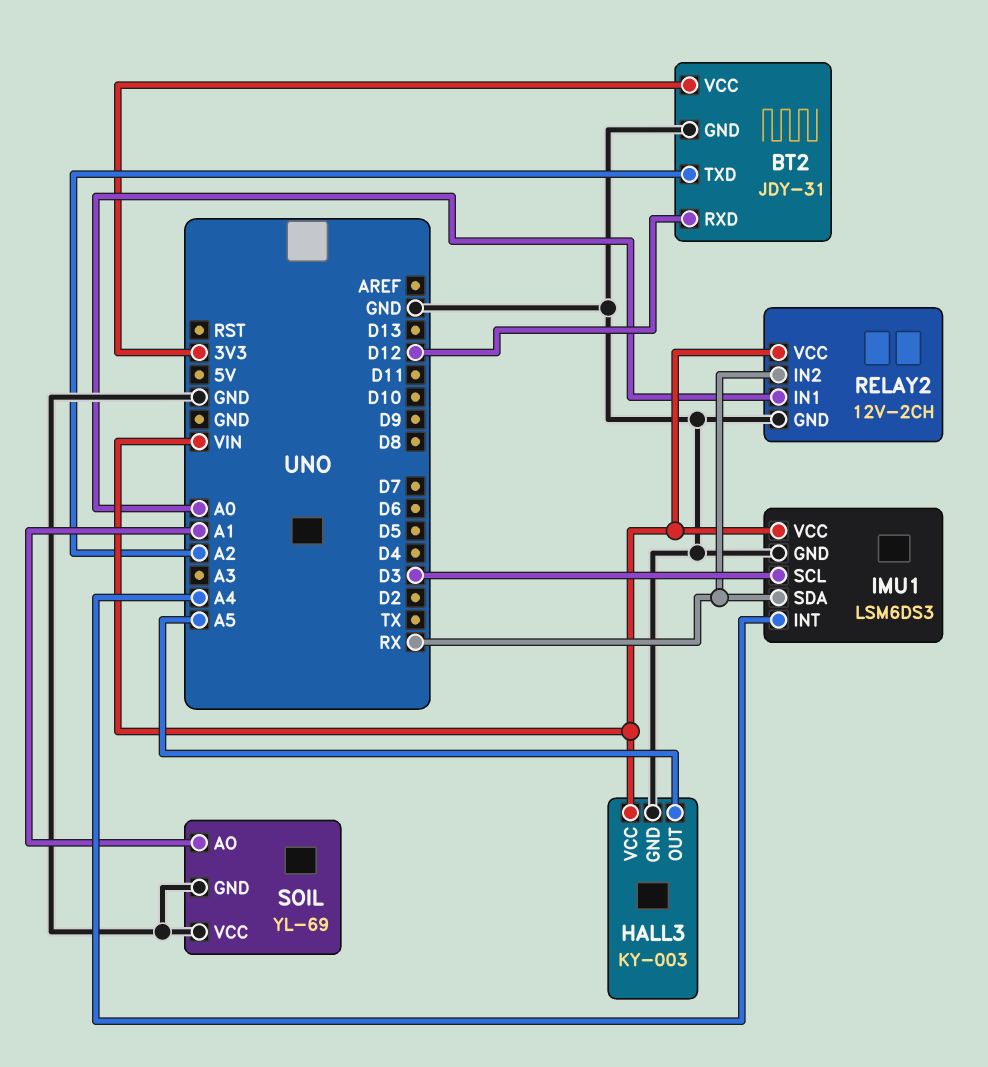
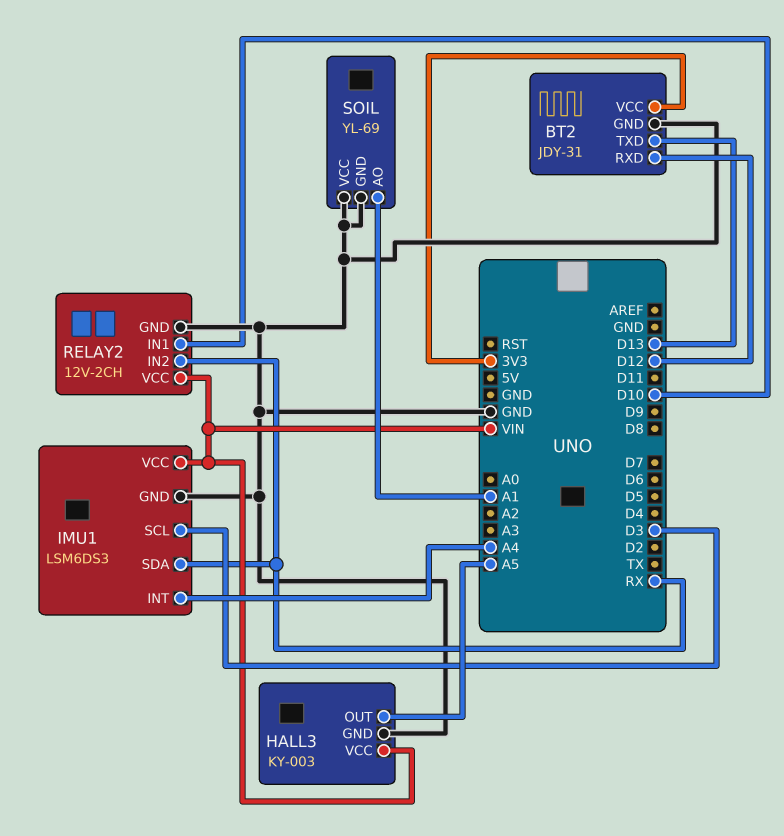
BT2 pin TXD: A2 -> D13
RELAY2 pin IN1: A0 -> D10

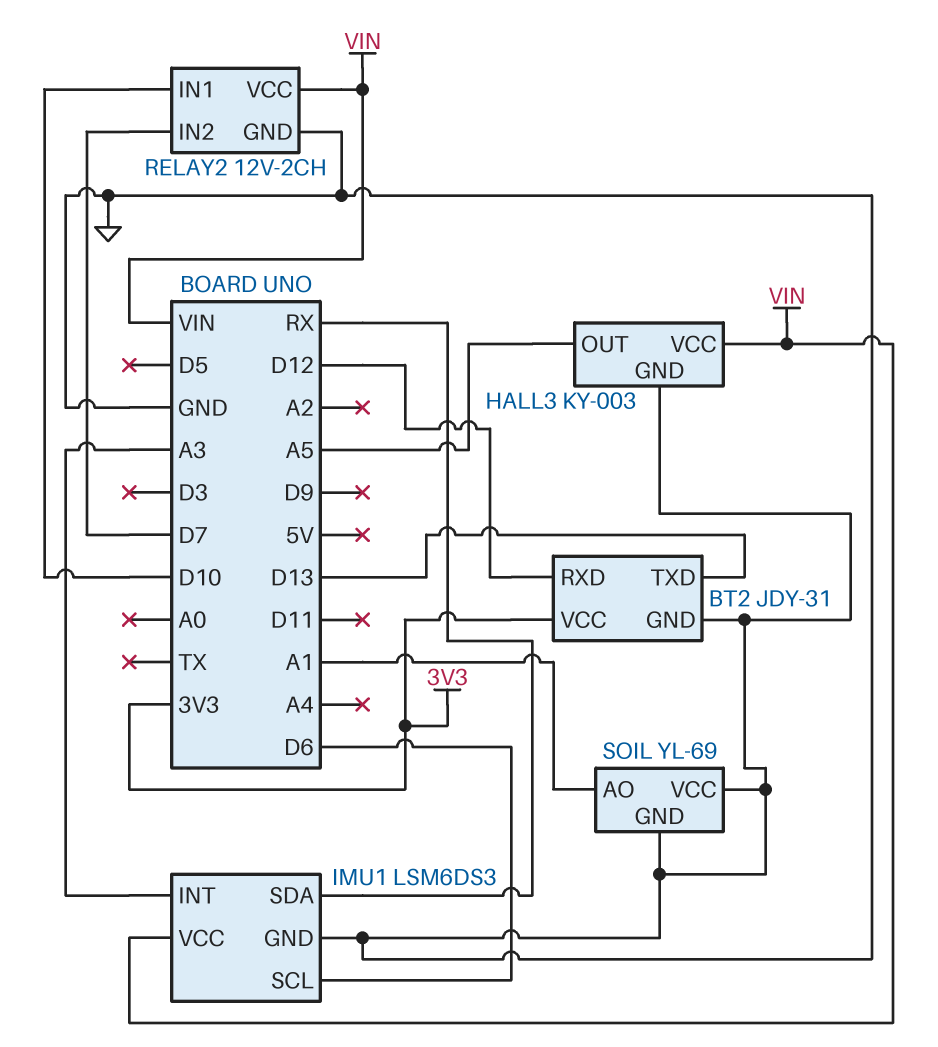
IMU1 pin INT: A4 -> A3
IMU1 pin SCL: D3 -> D6
RELAY2 pin IN2: RX -> D7

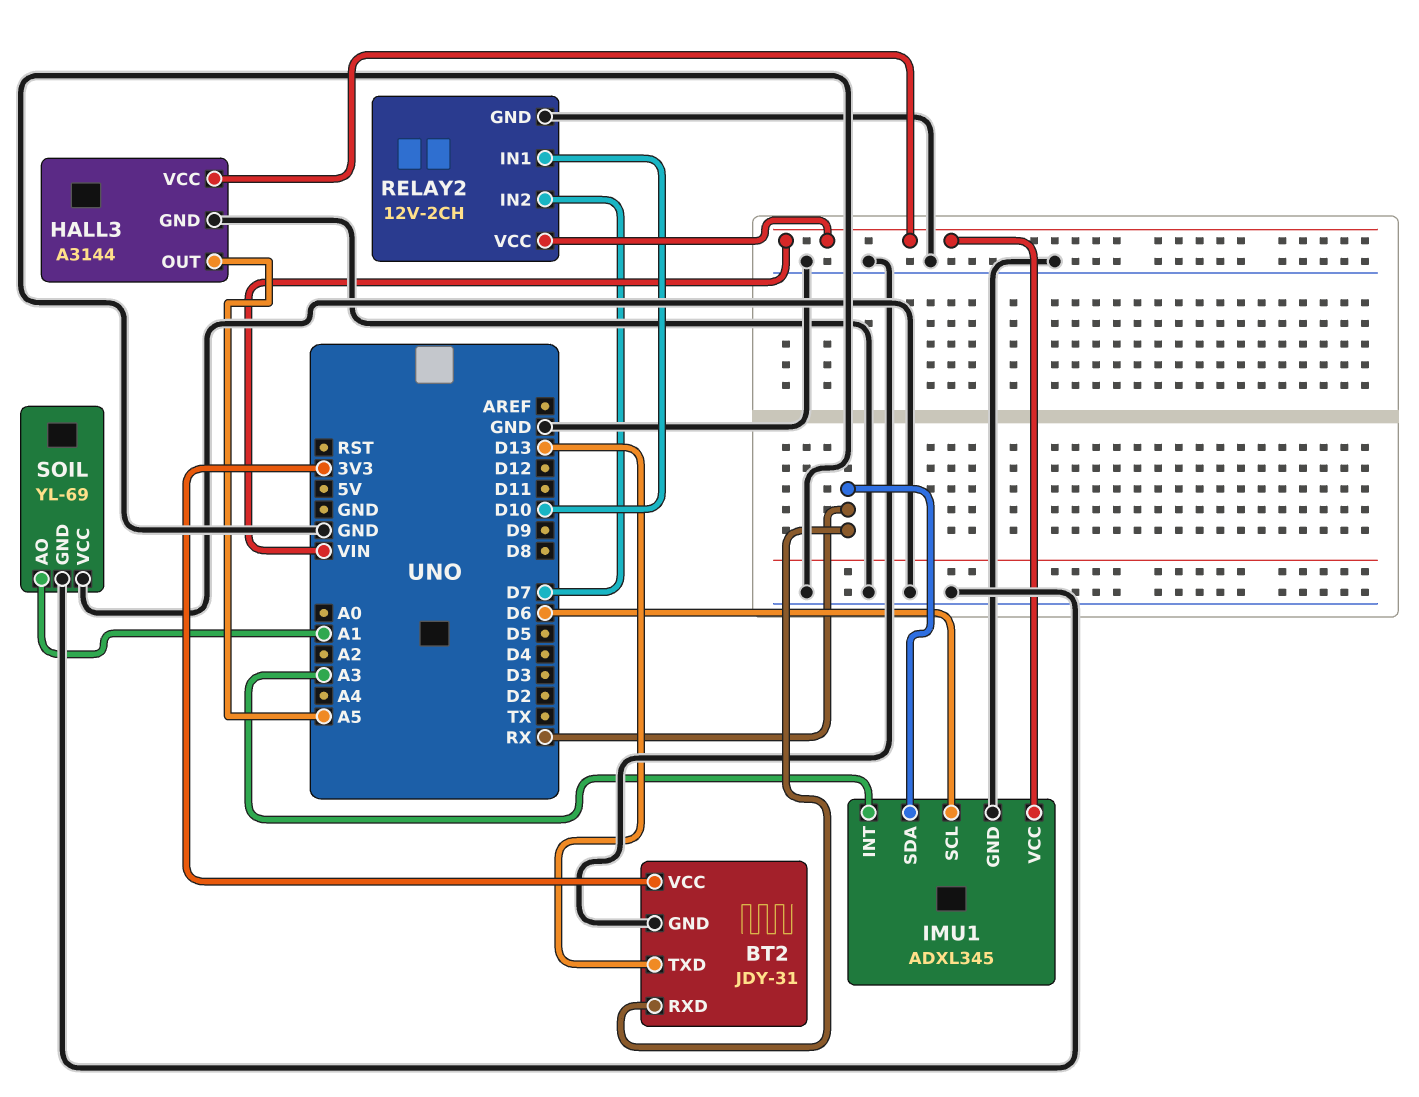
BT2 pin RXD: D12 -> RX
HALL3: KY-003 -> A3144
IMU1: LSM6DS3 -> ADXL345

